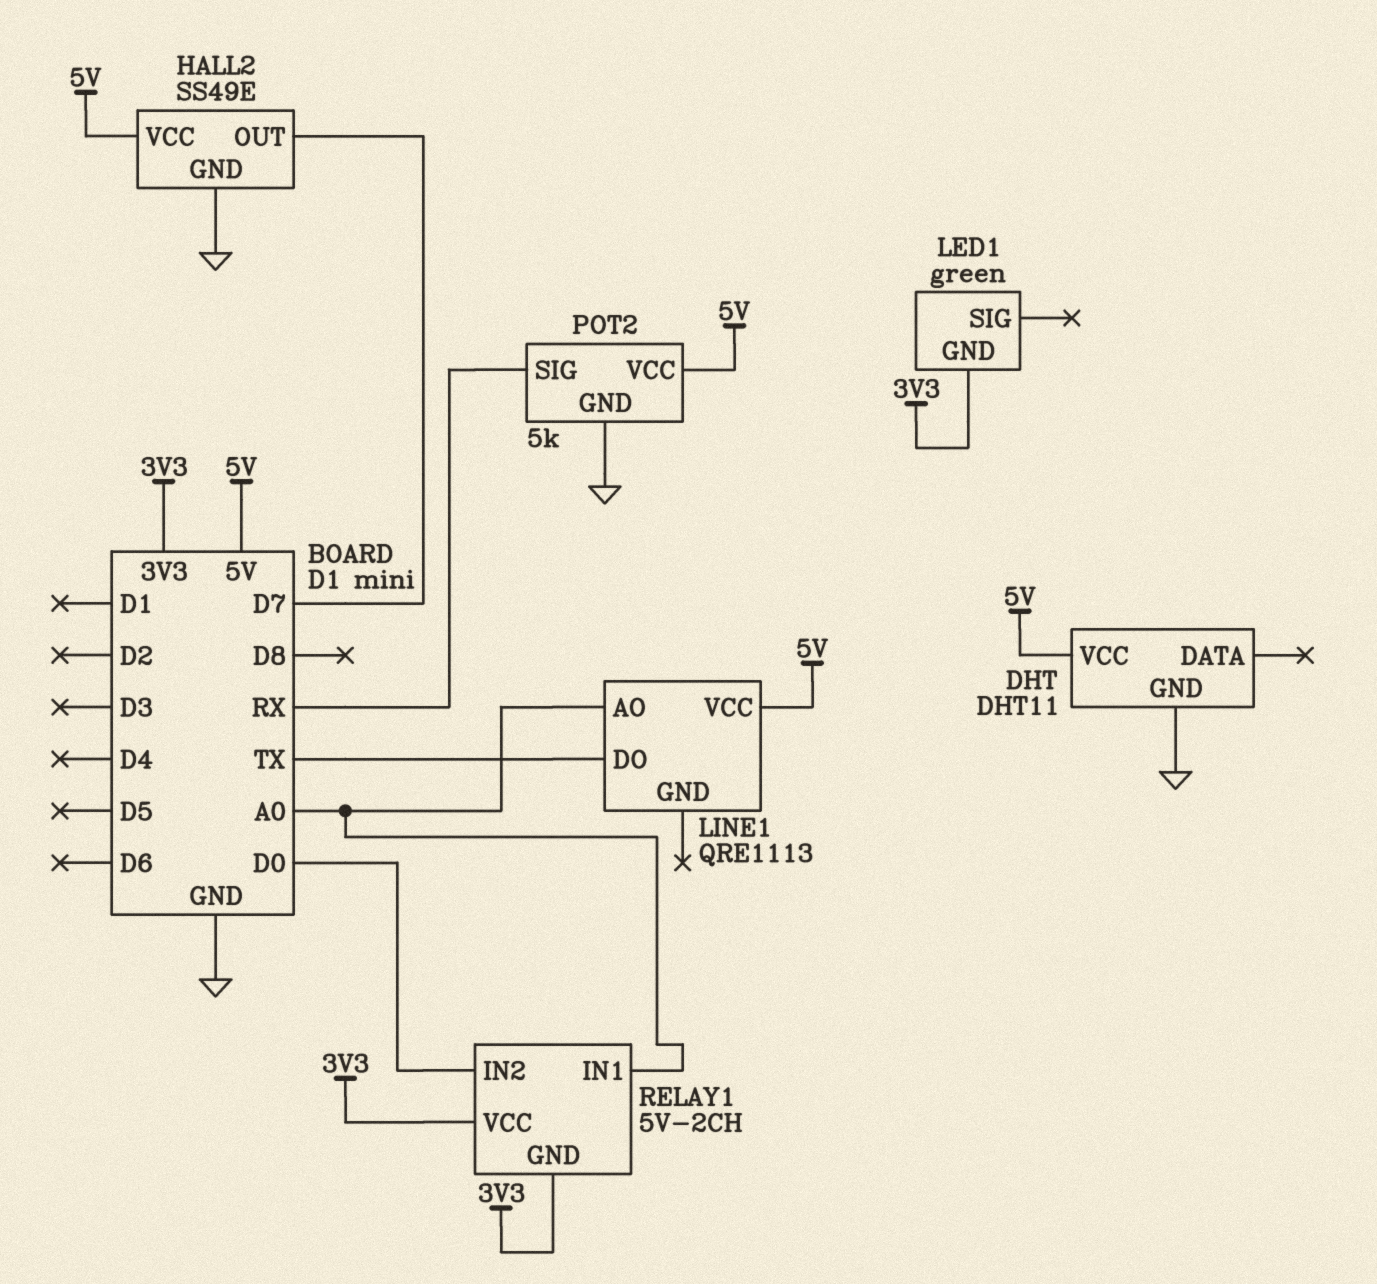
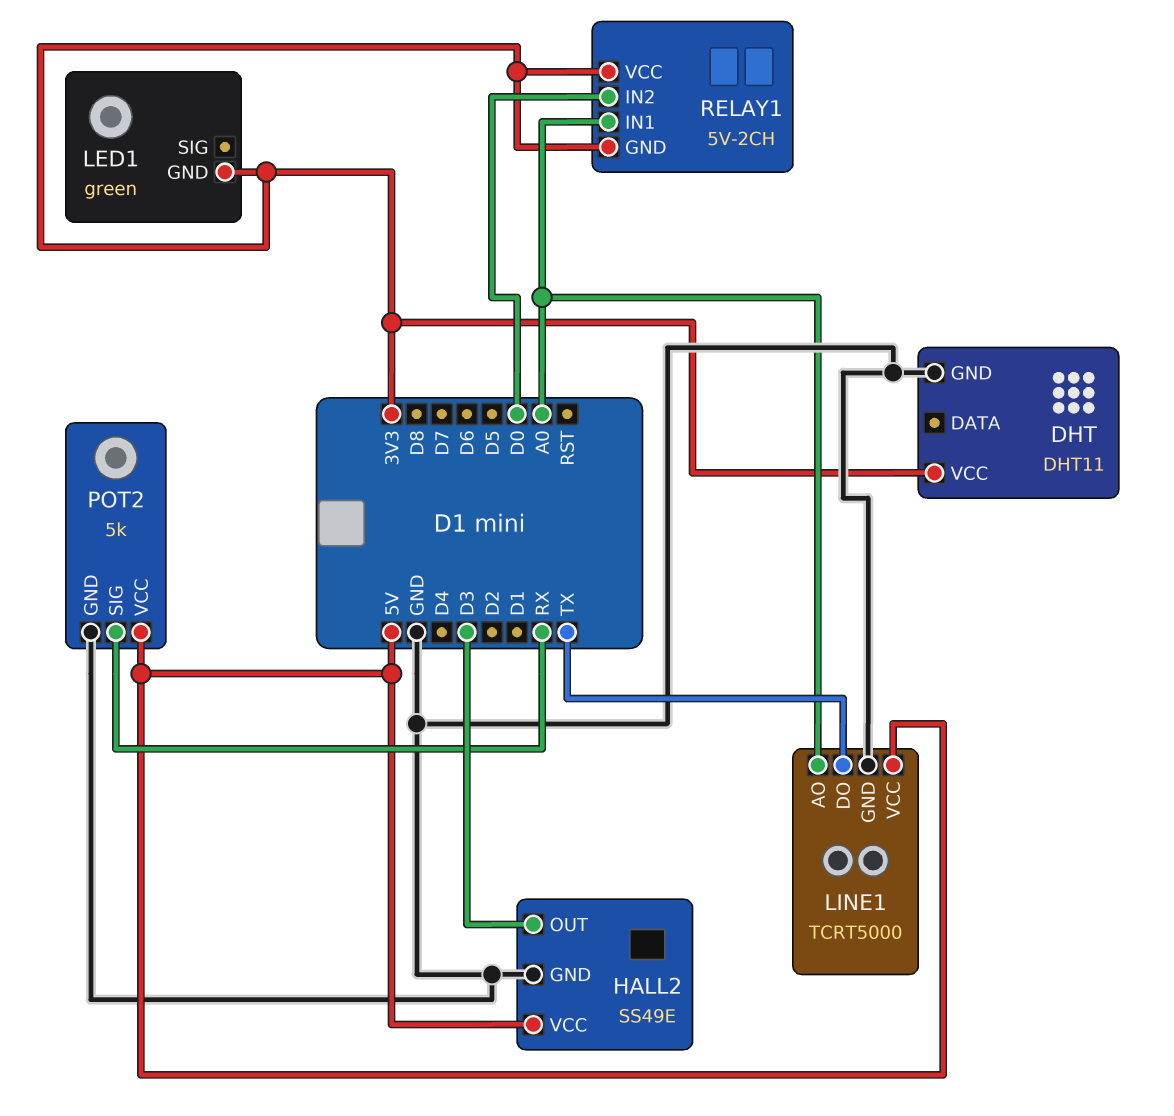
DHT pin VCC: 5V -> 3V3
HALL2 pin OUT: D7 -> D3
LINE1: QRE1113 -> TCRT5000
LINE1 pin GND: none -> GND

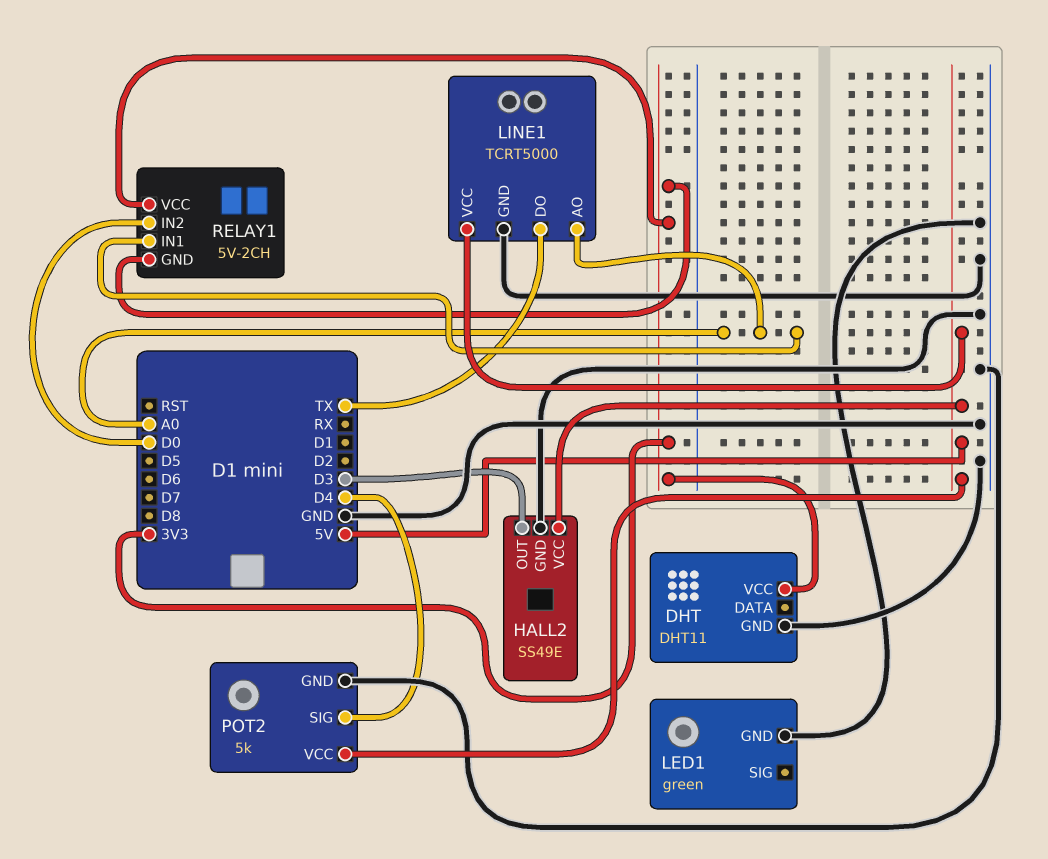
LED1 pin GND: 3V3 -> GND
POT2 pin SIG: RX -> D4

